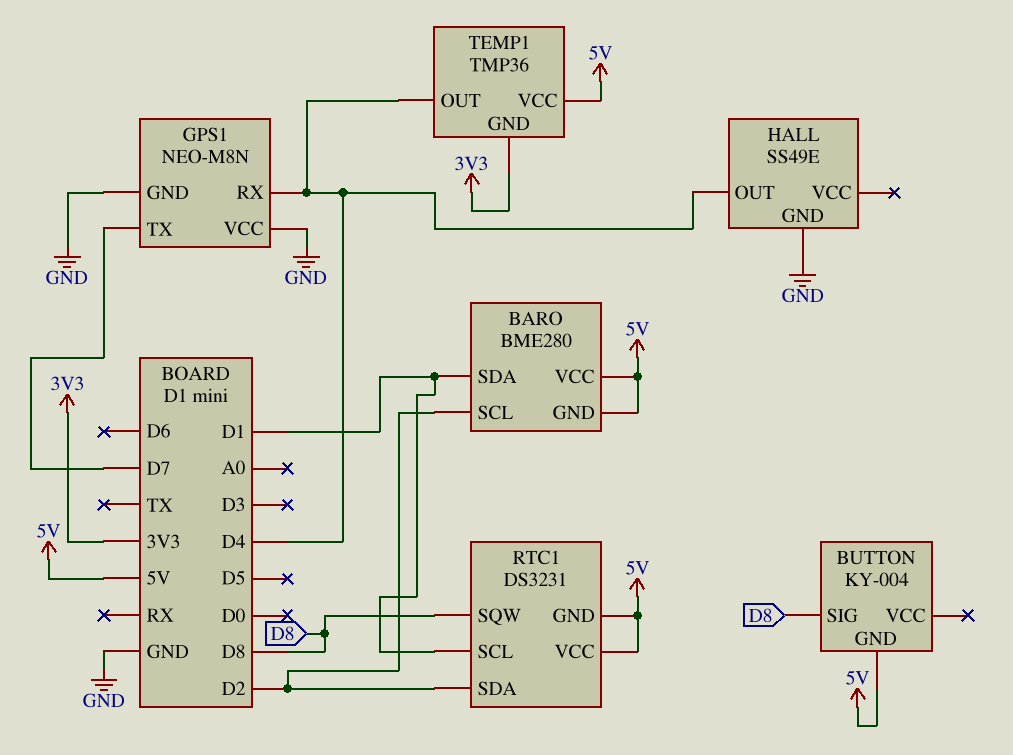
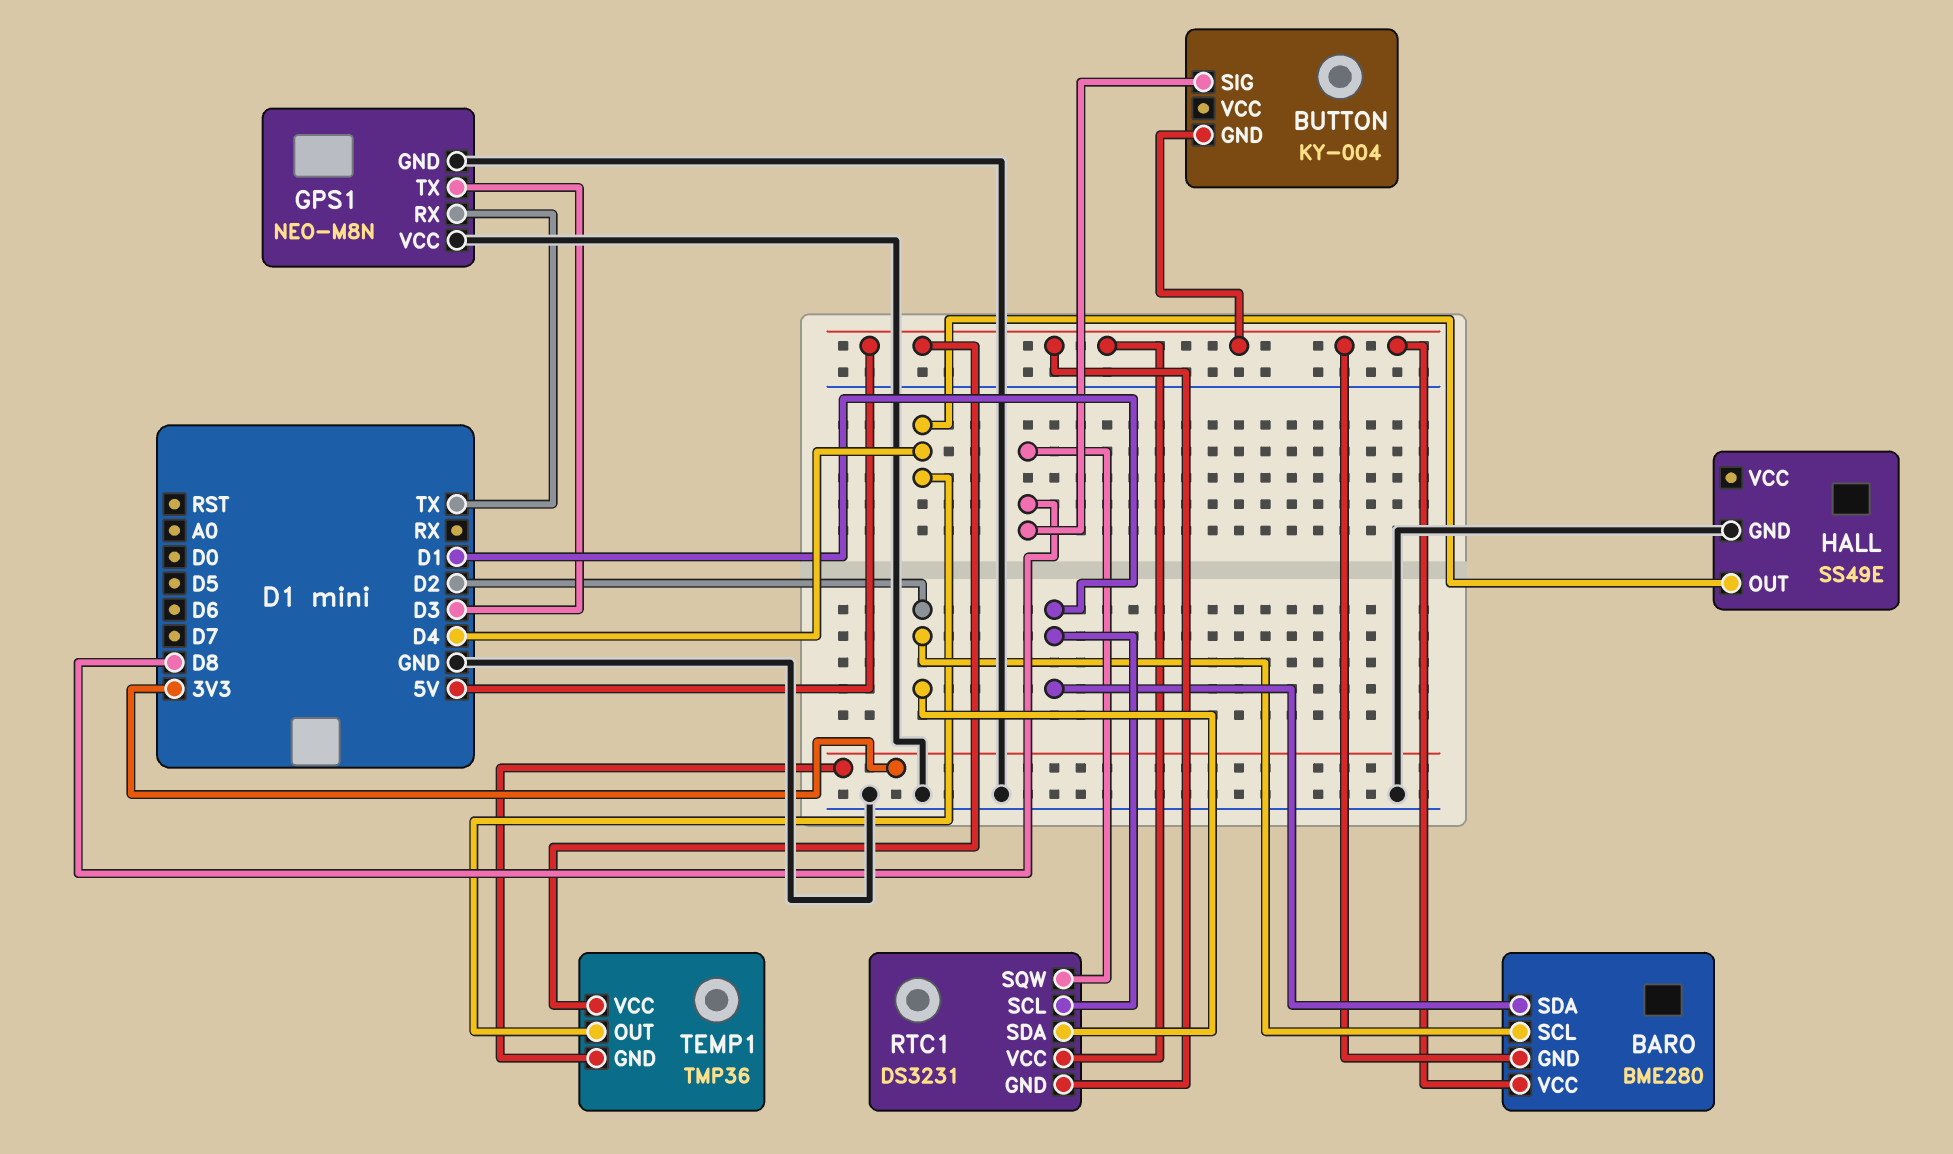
GPS1 pin RX: D4 -> TX
GPS1 pin TX: D7 -> D3

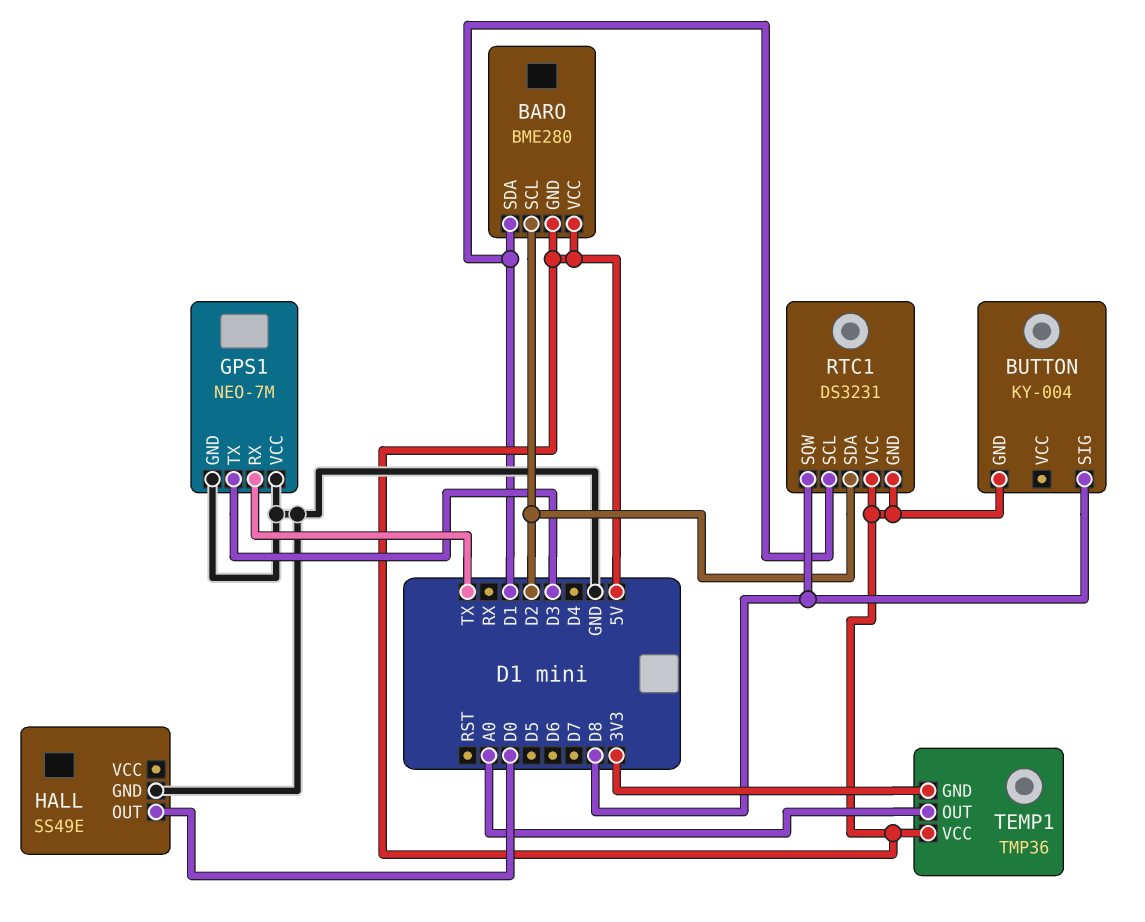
GPS1: NEO-M8N -> NEO-7M
HALL pin OUT: D4 -> D0
TEMP1 pin OUT: D4 -> A0

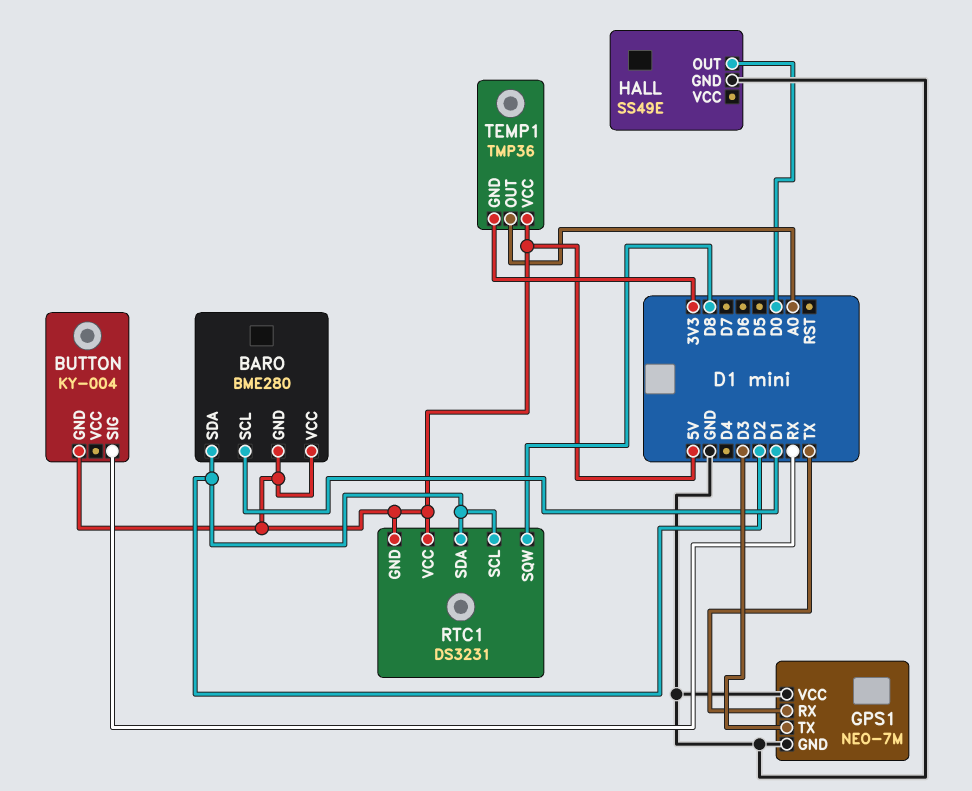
BARO pin SCL: D2 -> D1
BARO pin SDA: D1 -> D2
BUTTON pin SIG: D8 -> RX
RTC1 pin SCL: D1 -> D2

